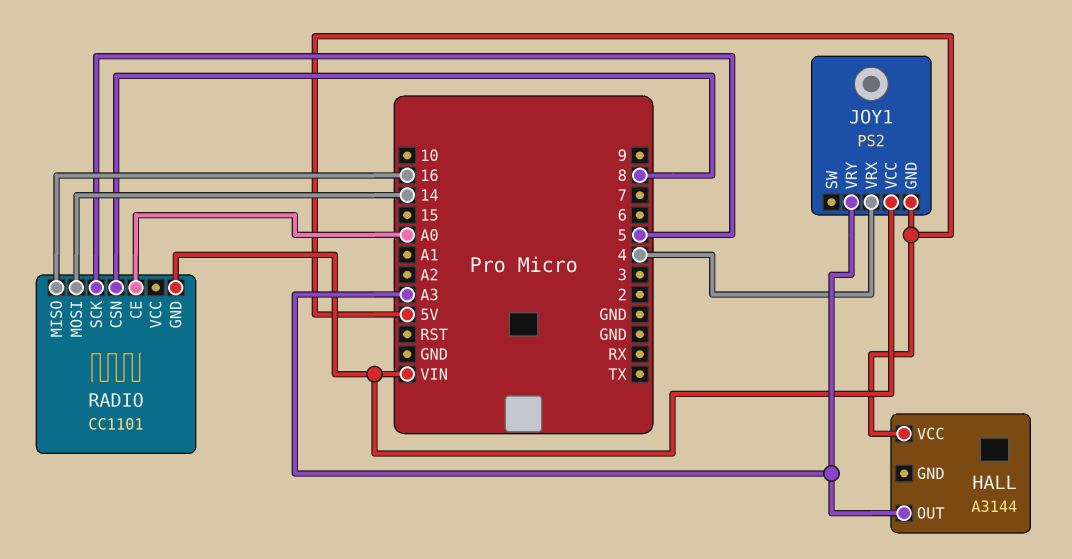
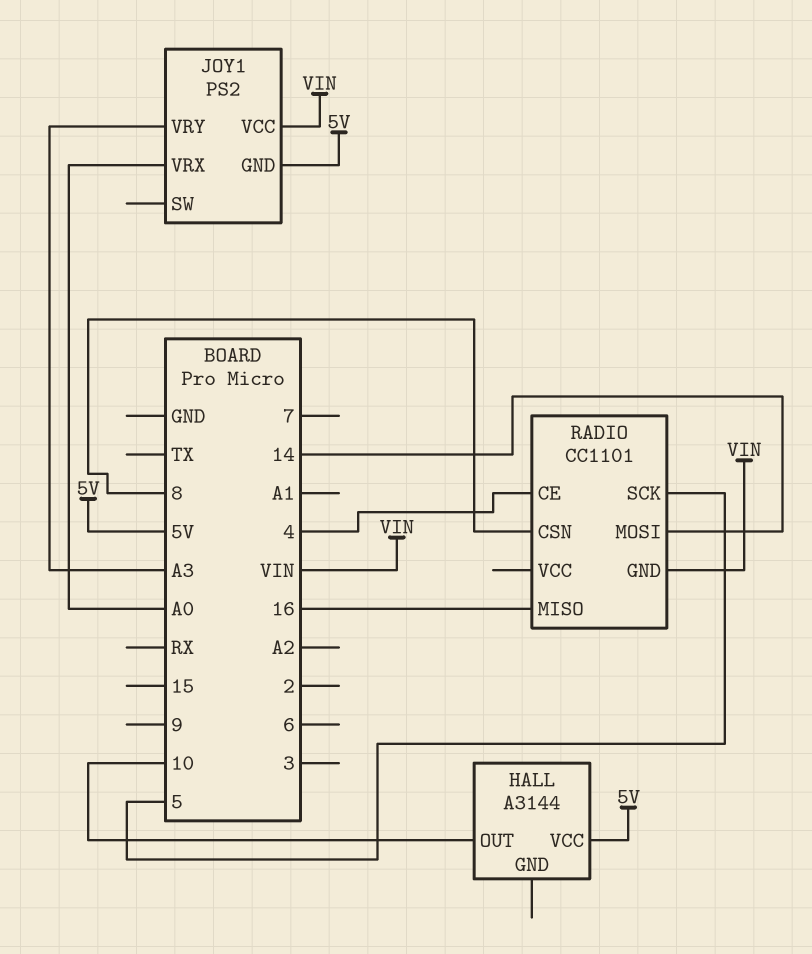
HALL pin OUT: A3 -> 10
JOY1 pin VRX: 4 -> A0
RADIO pin CE: A0 -> 4

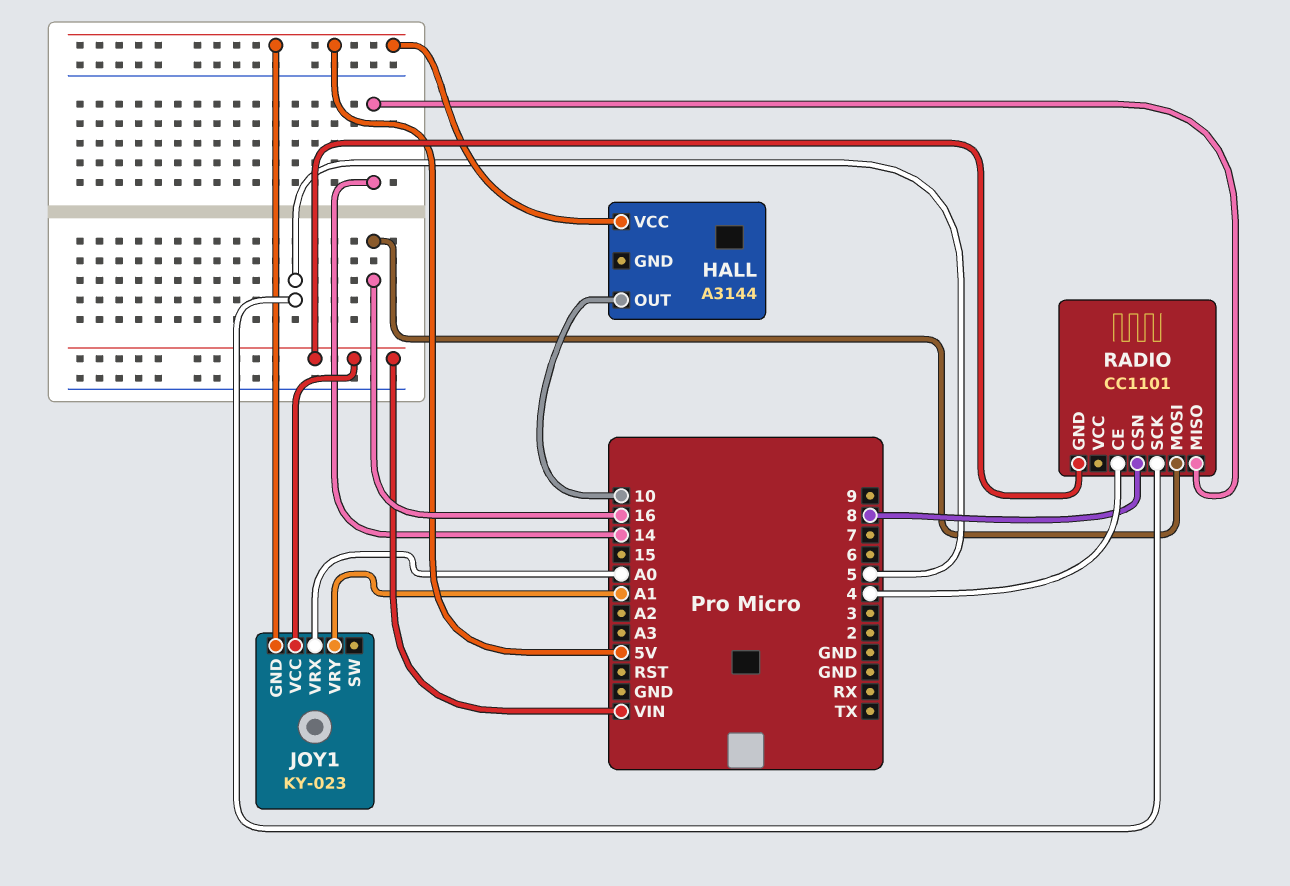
JOY1: PS2 -> KY-023
JOY1 pin VRY: A3 -> A1
RADIO pin MISO: 16 -> 14
RADIO pin MOSI: 14 -> 16

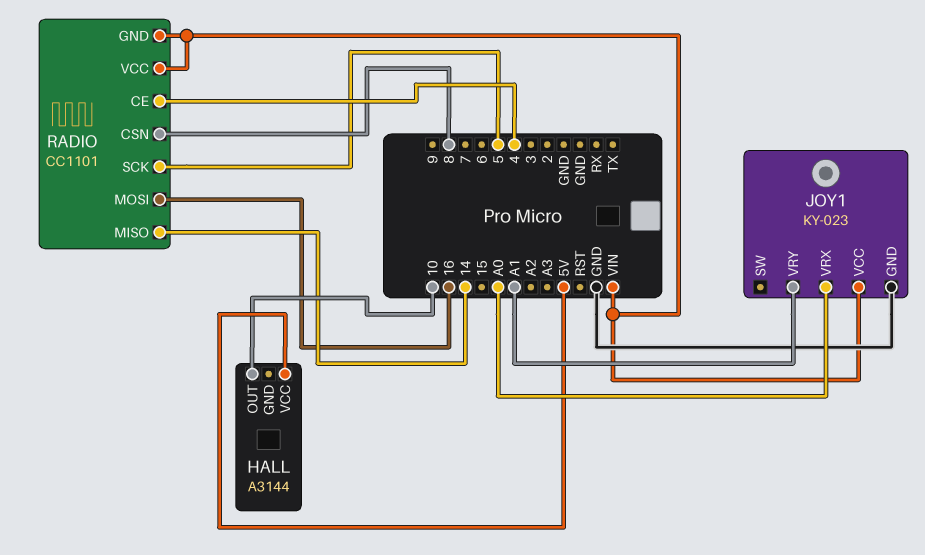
JOY1 pin GND: 5V -> GND
RADIO pin VCC: none -> VIN

